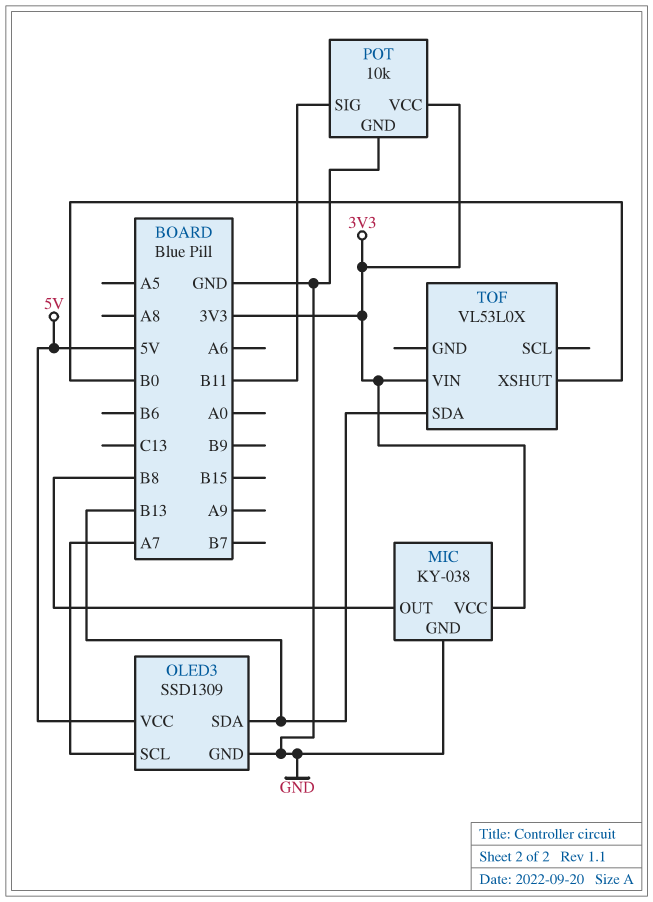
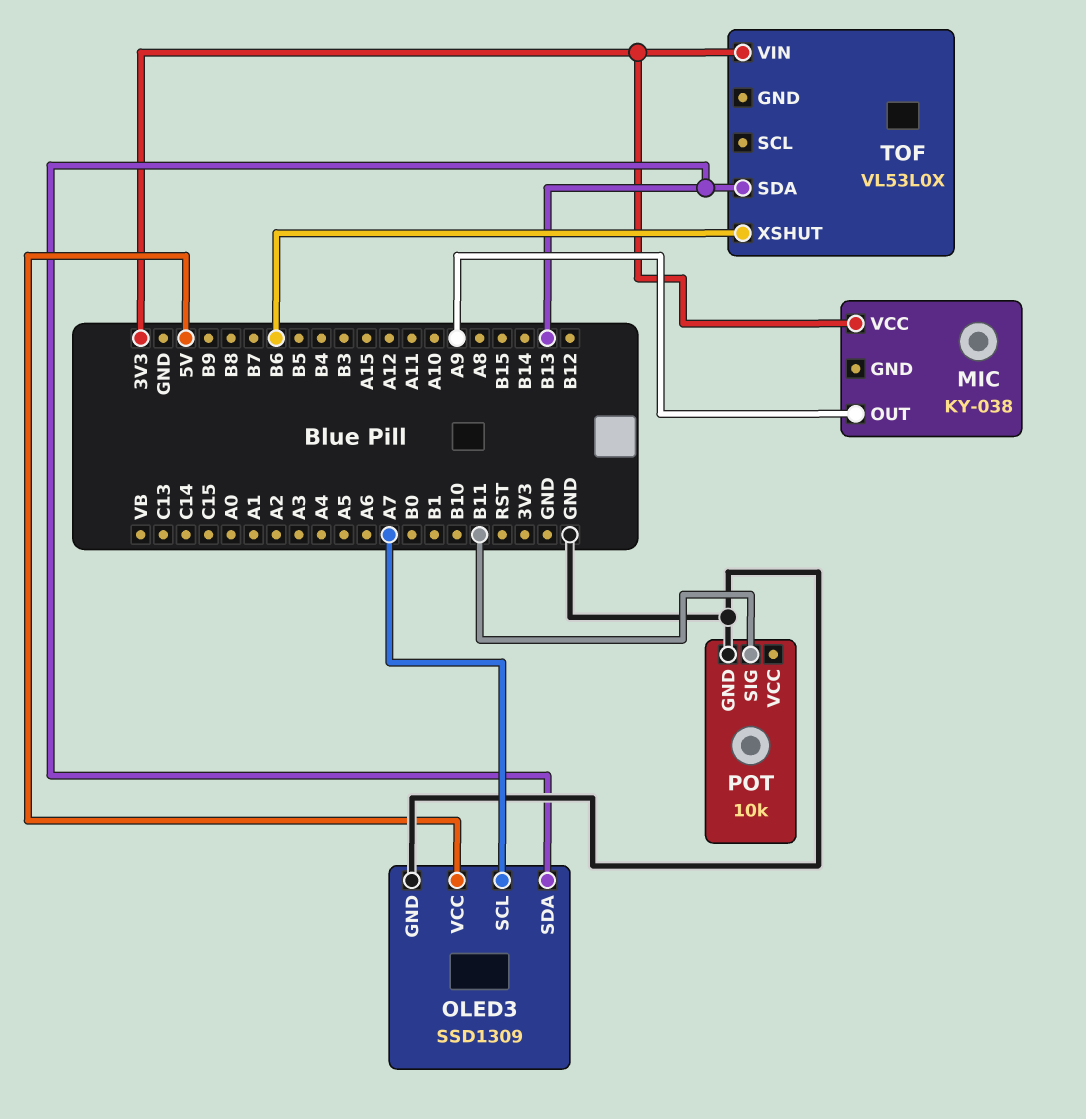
MIC pin GND: GND -> none
MIC pin OUT: B8 -> A9
POT pin VCC: 3V3 -> none
TOF pin XSHUT: B0 -> B6

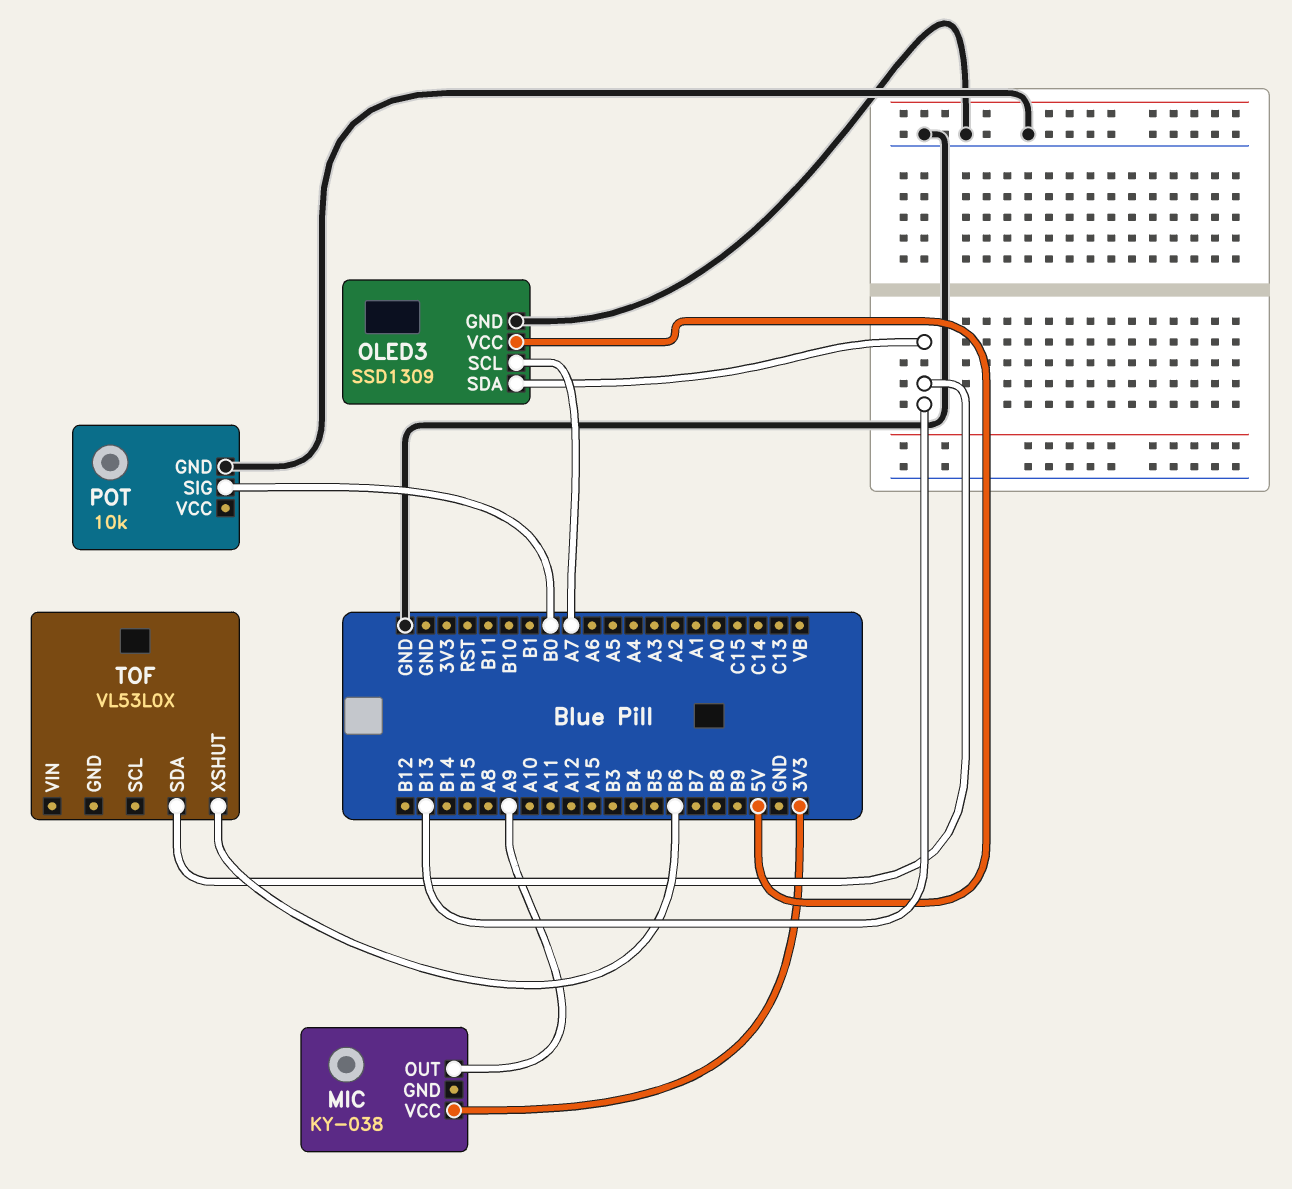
POT pin SIG: B11 -> B0
TOF pin VIN: 3V3 -> none

